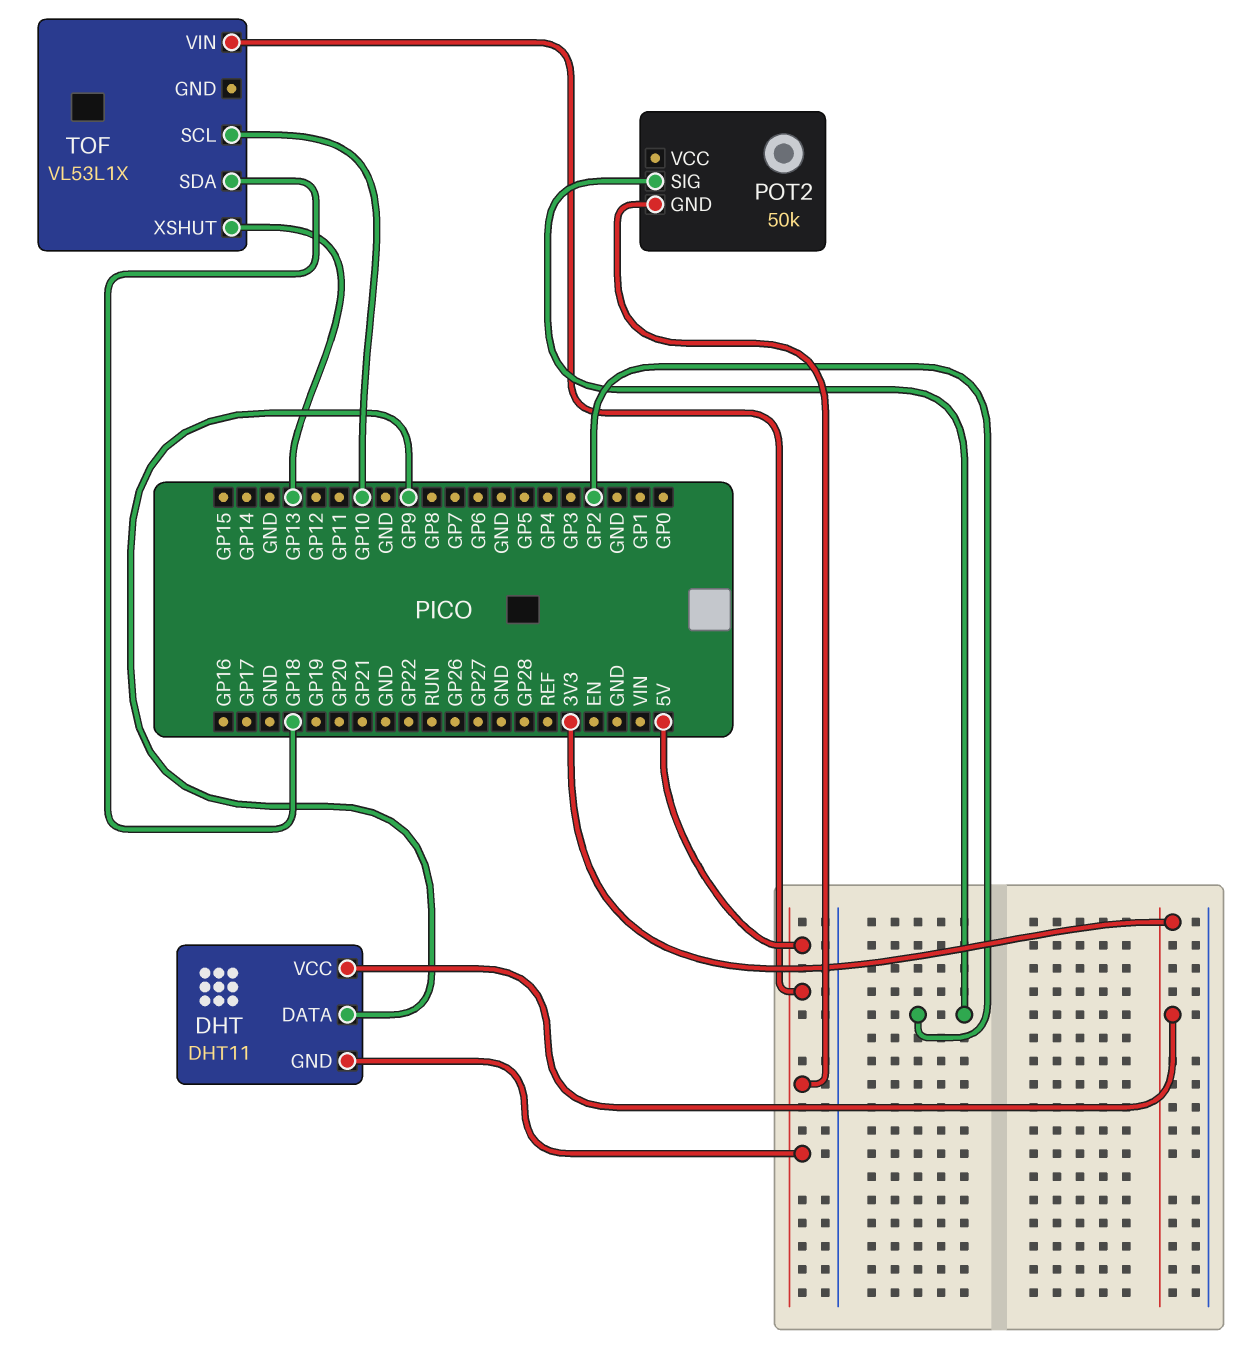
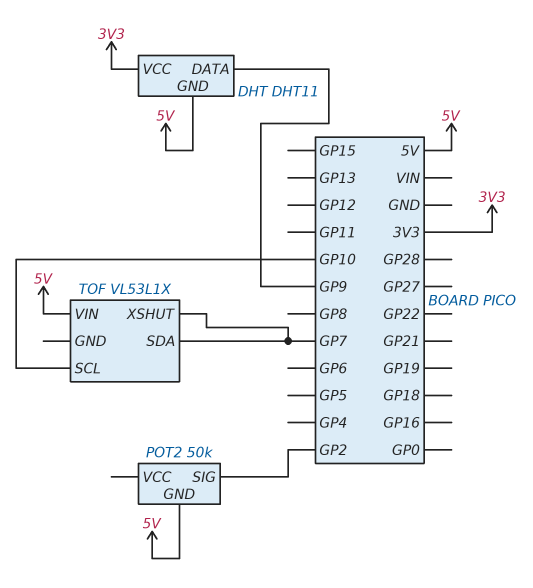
TOF pin SDA: GP18 -> GP7
TOF pin XSHUT: GP13 -> GP7

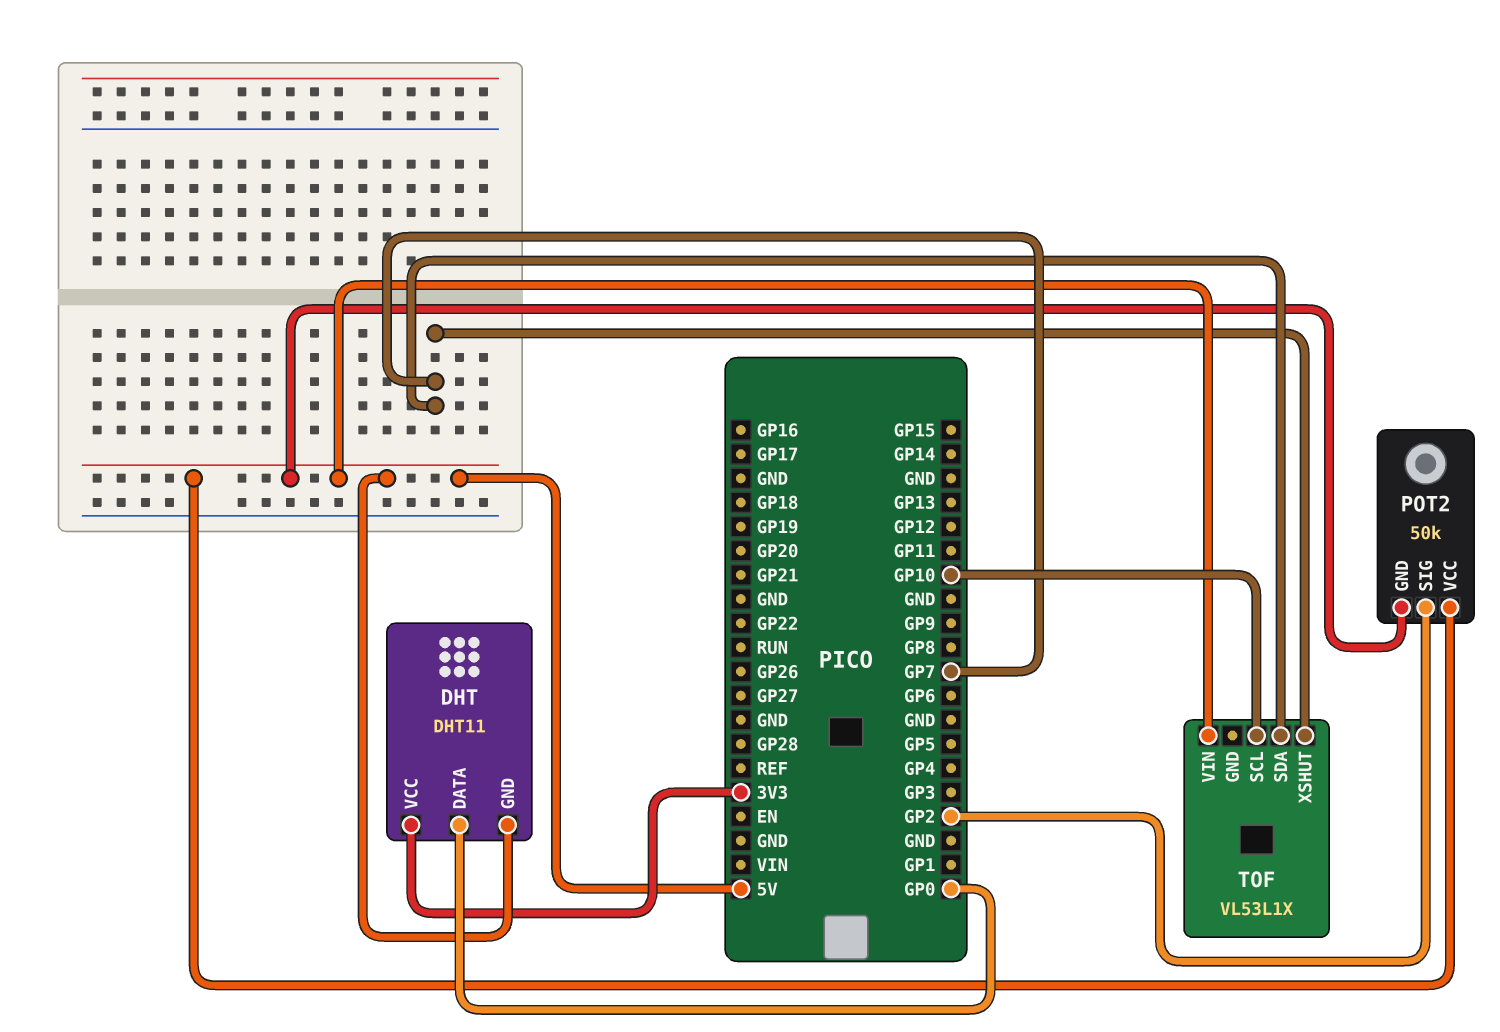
DHT pin DATA: GP9 -> GP0
POT2 pin VCC: none -> 5V

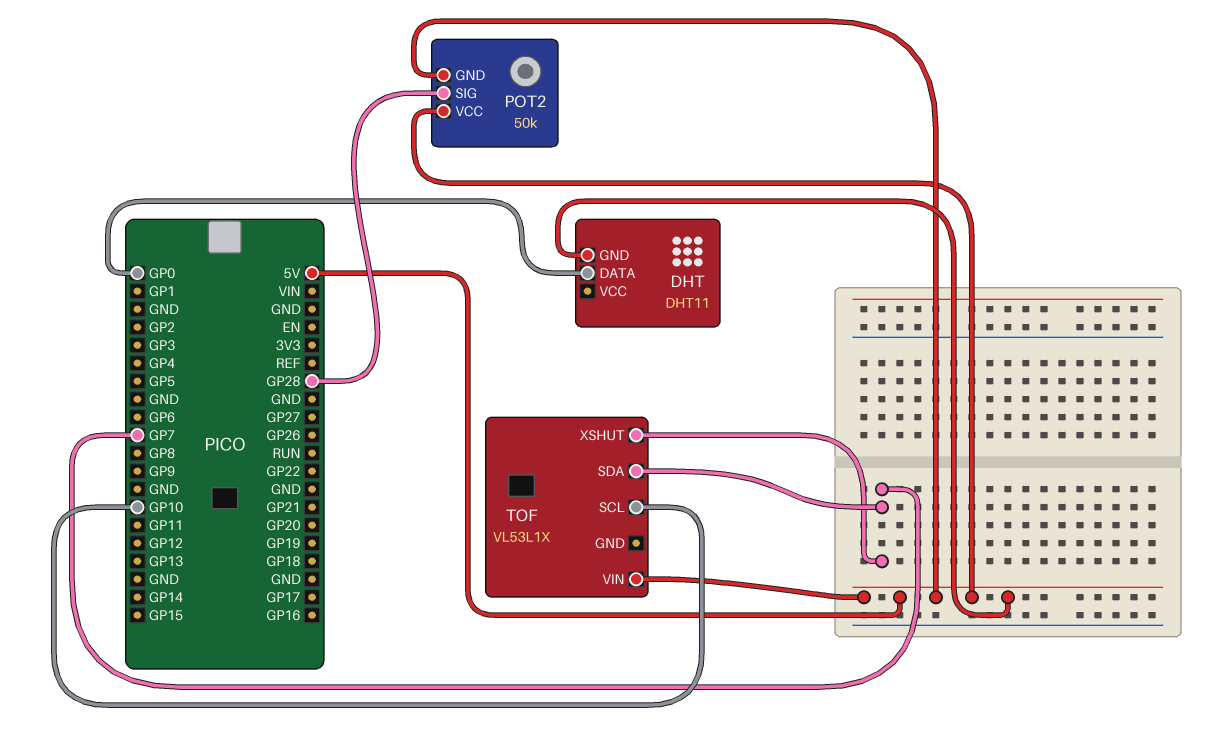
DHT pin VCC: 3V3 -> none
POT2 pin SIG: GP2 -> GP28

